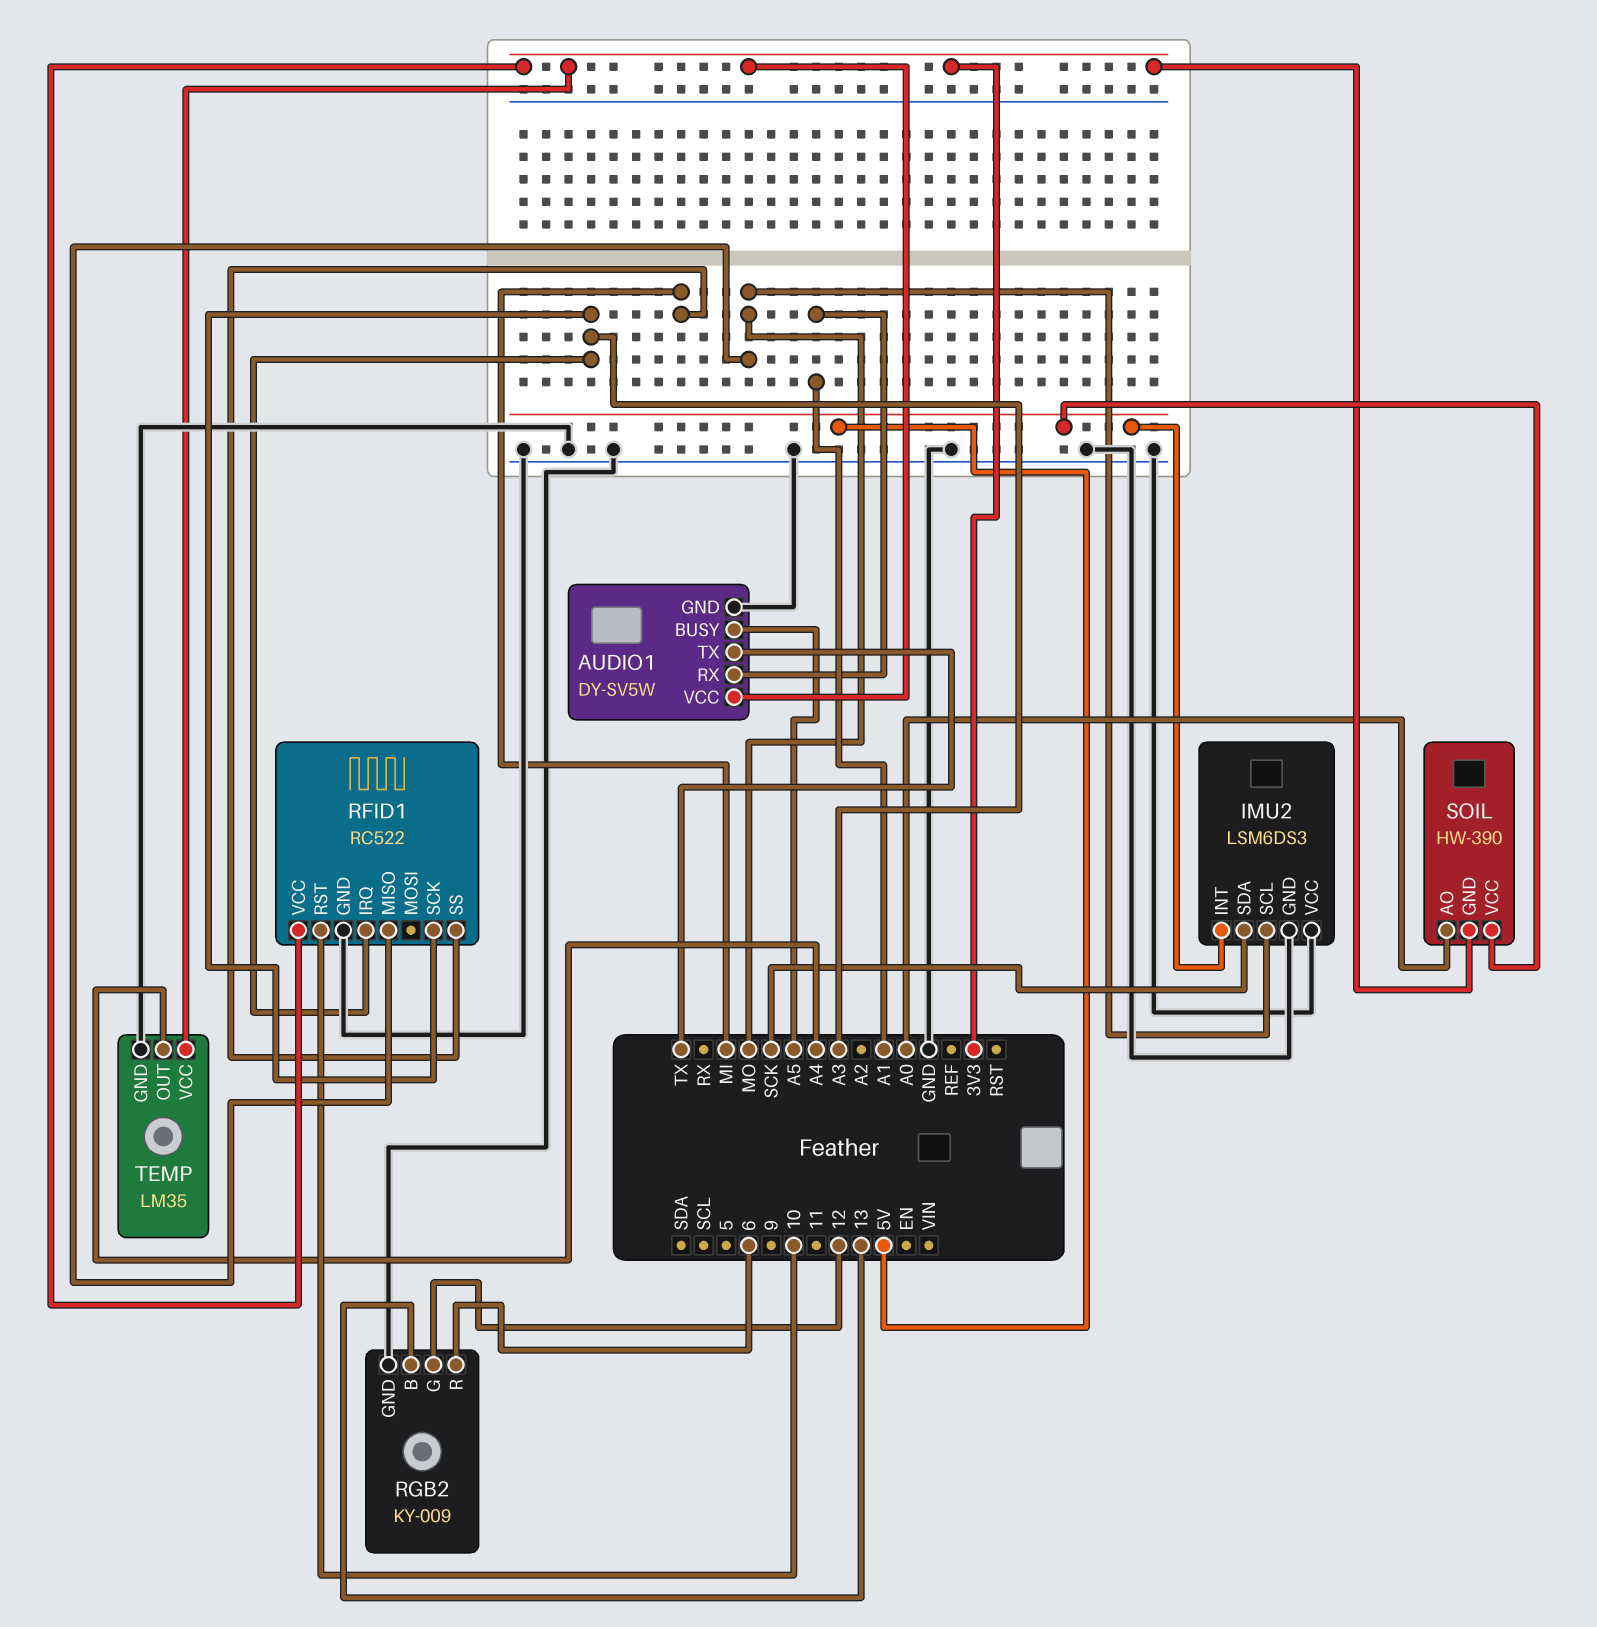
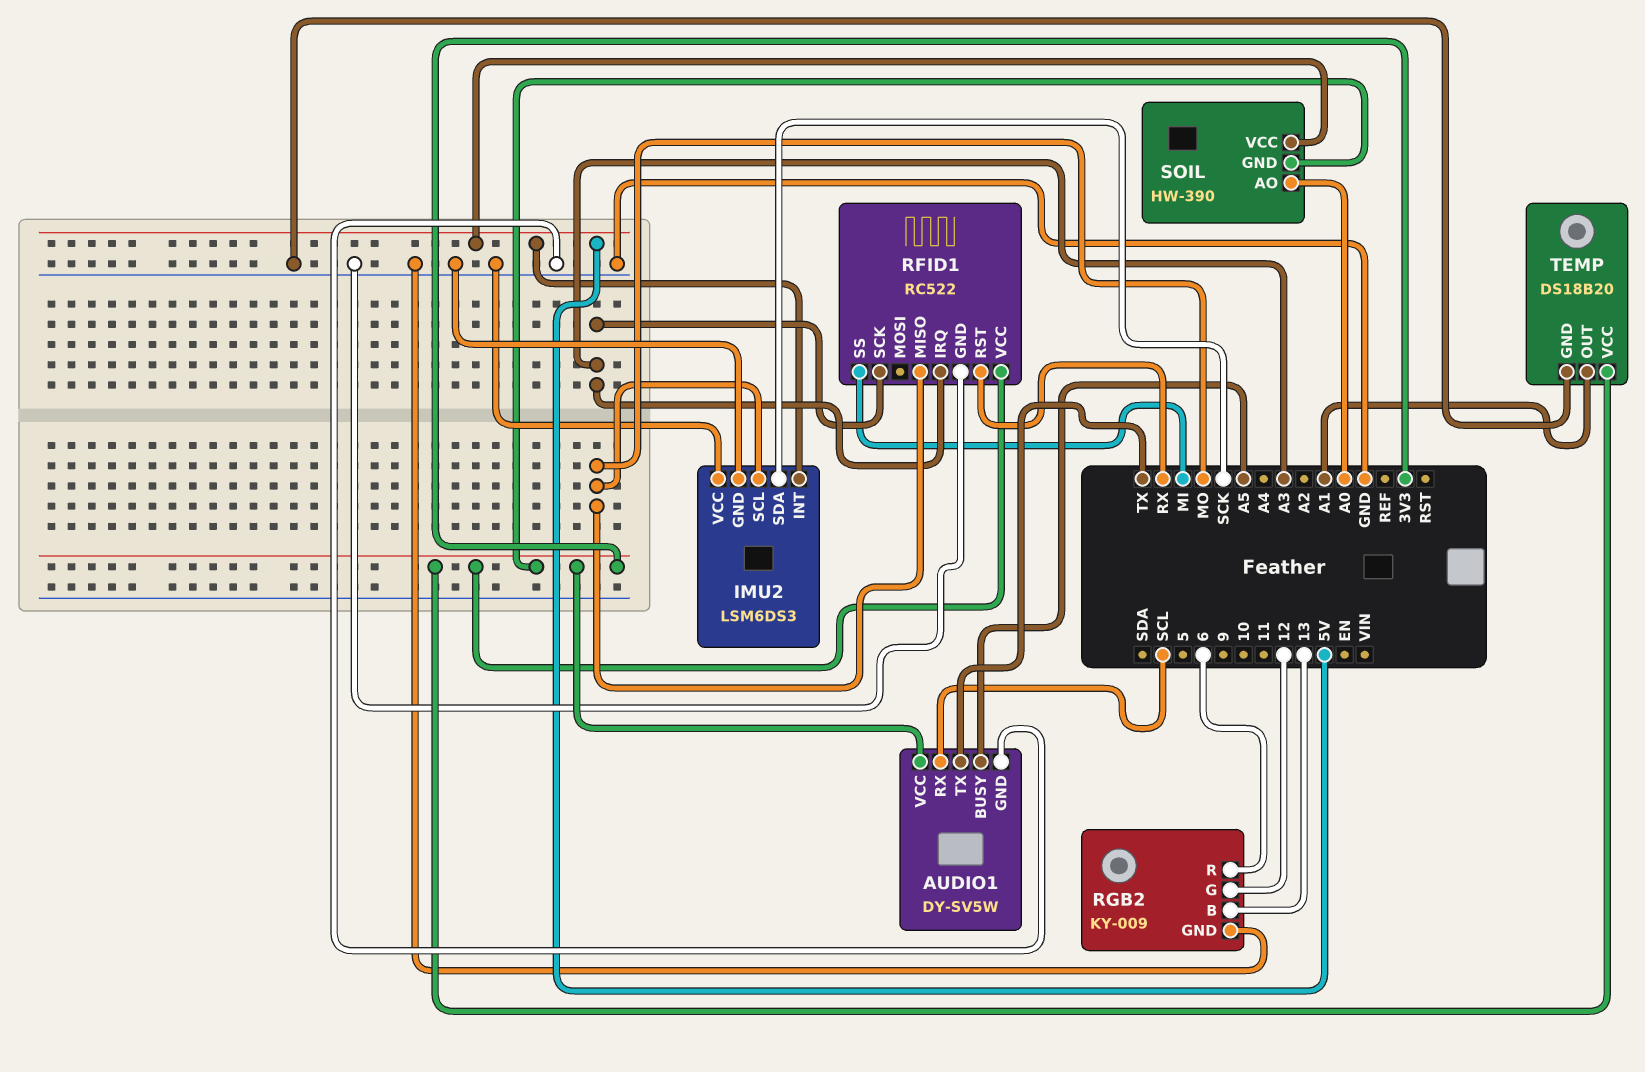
AUDIO1 pin RX: A1 -> SCL
RFID1 pin RST: 10 -> RX
TEMP: LM35 -> DS18B20
TEMP pin OUT: A4 -> A1

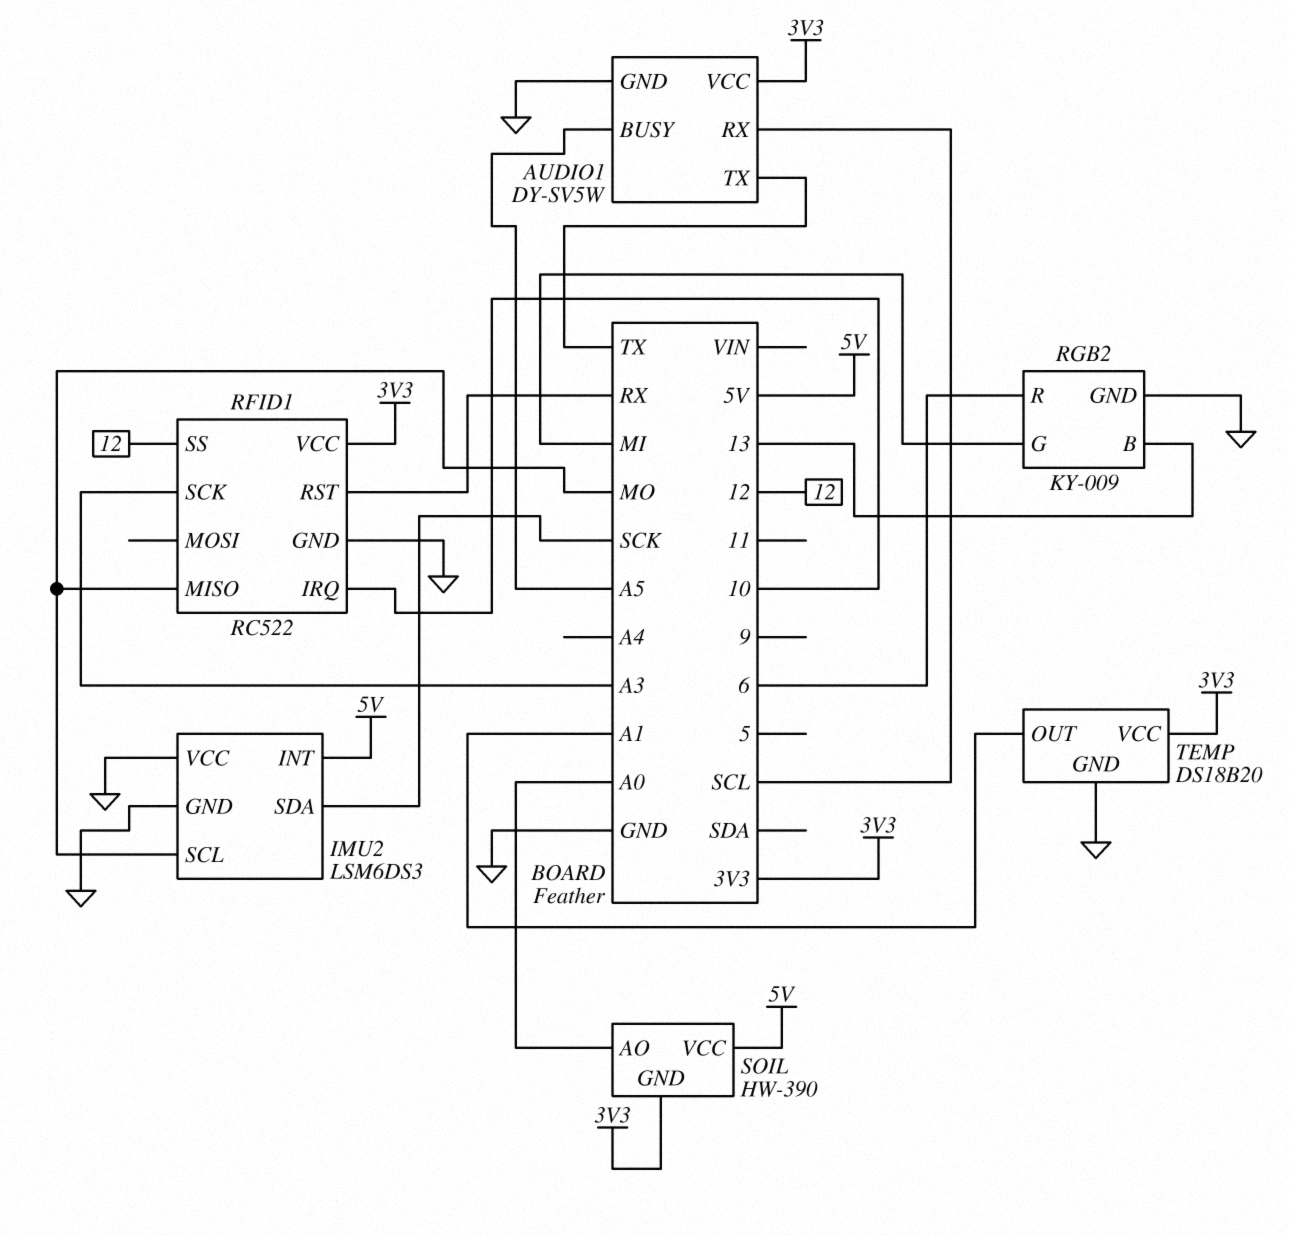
RFID1 pin IRQ: A3 -> 10
RFID1 pin SS: MI -> 12
RGB2 pin G: 12 -> MI

